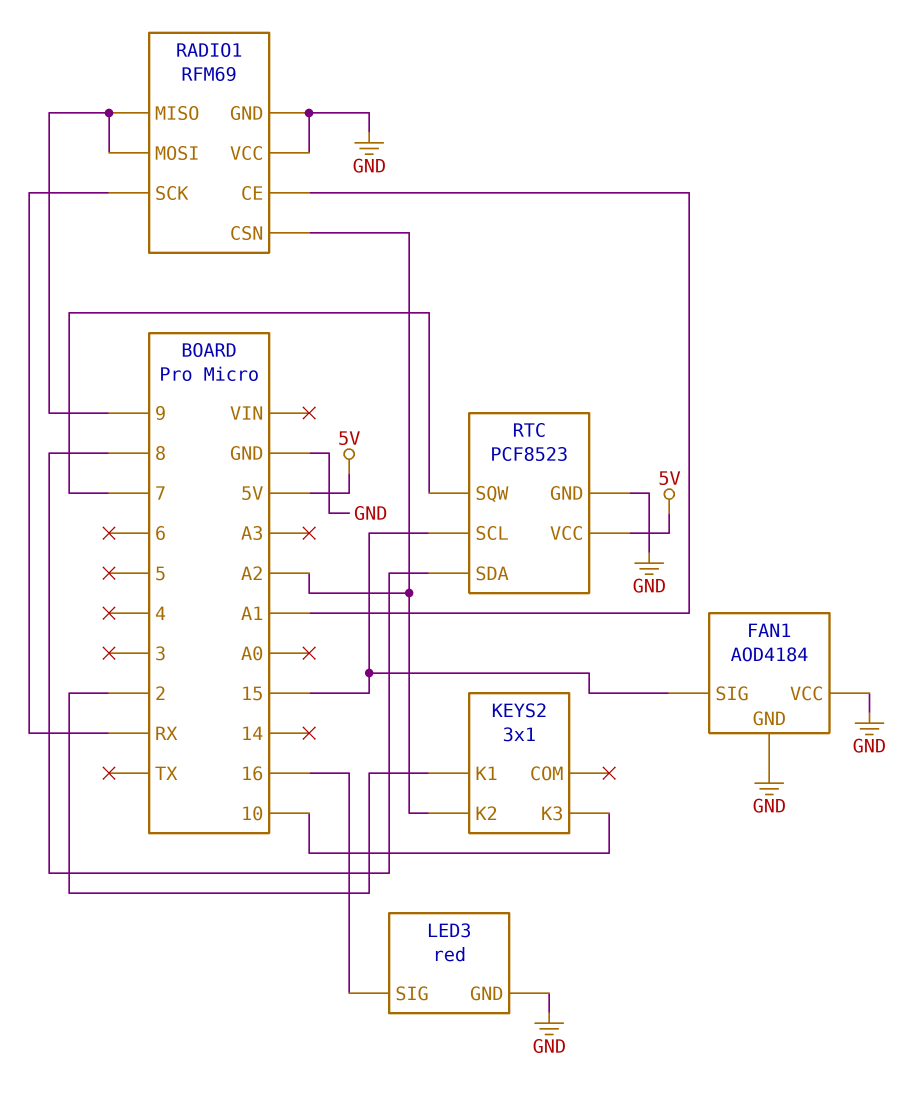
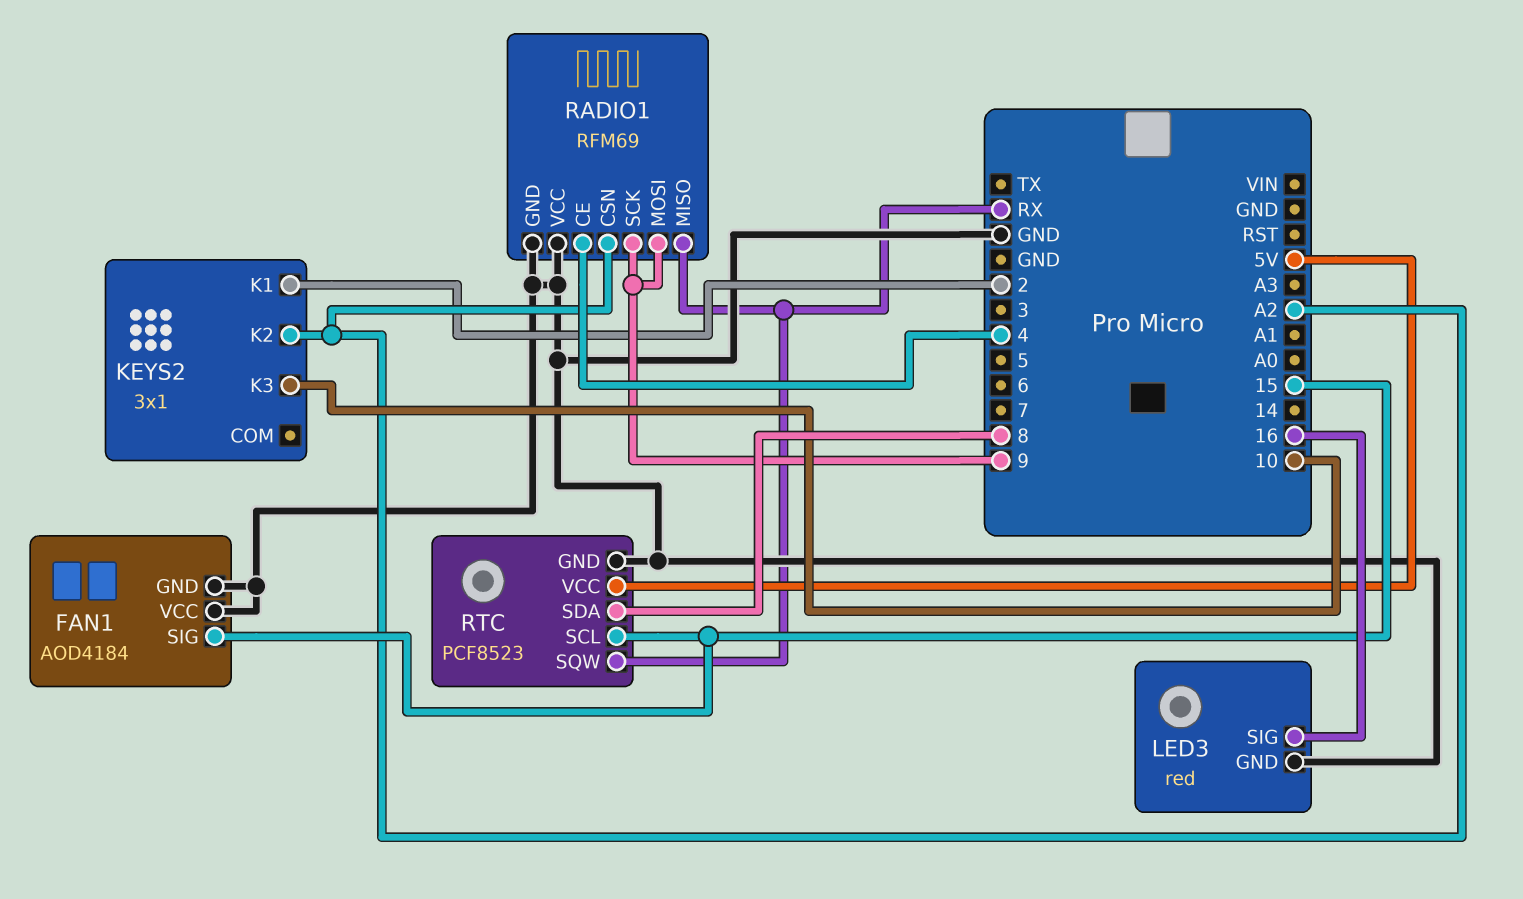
RADIO1 pin CE: A1 -> 4
RADIO1 pin MISO: 9 -> RX
RADIO1 pin SCK: RX -> 9
RTC pin SQW: 7 -> RX

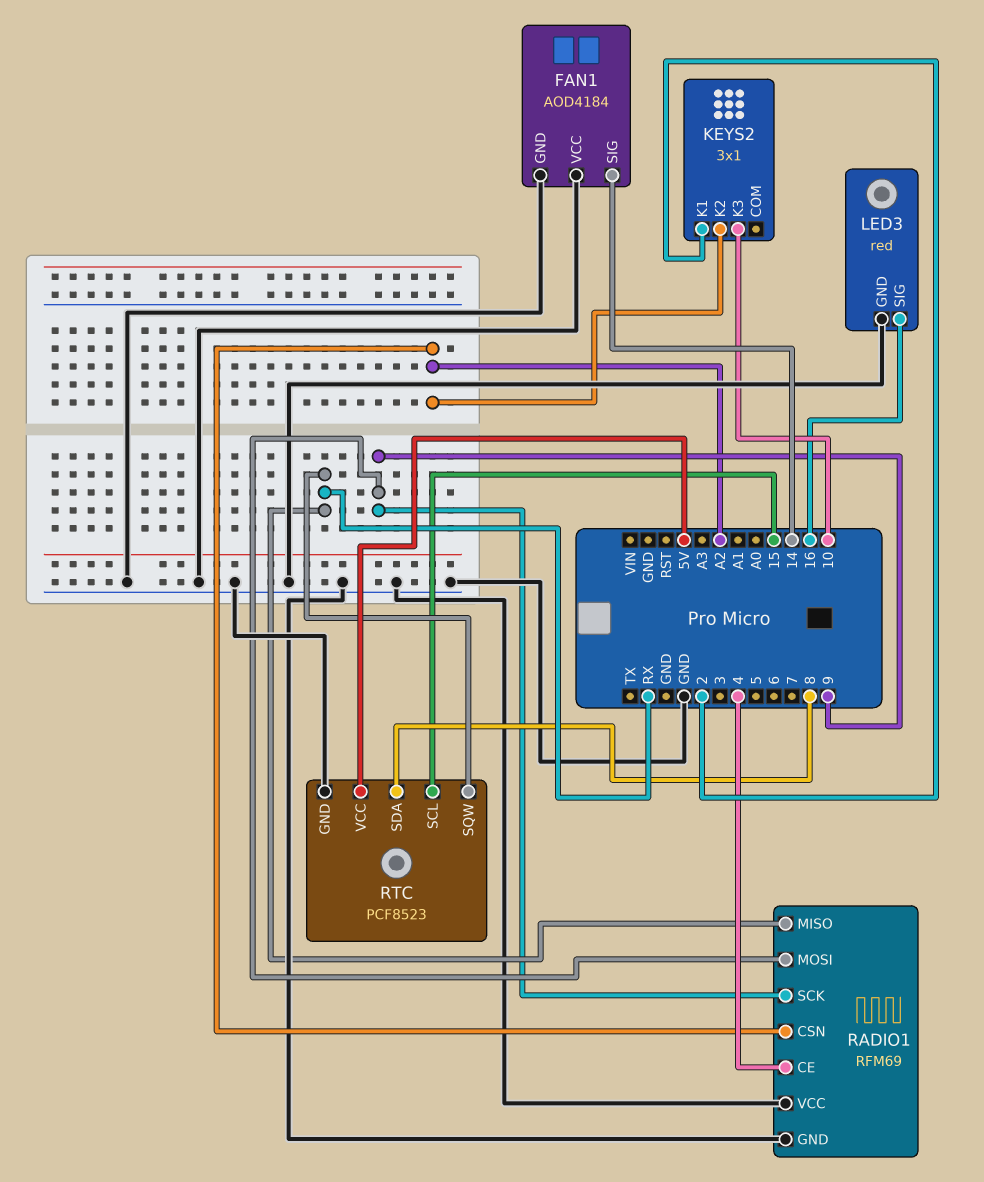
FAN1 pin SIG: 15 -> 14

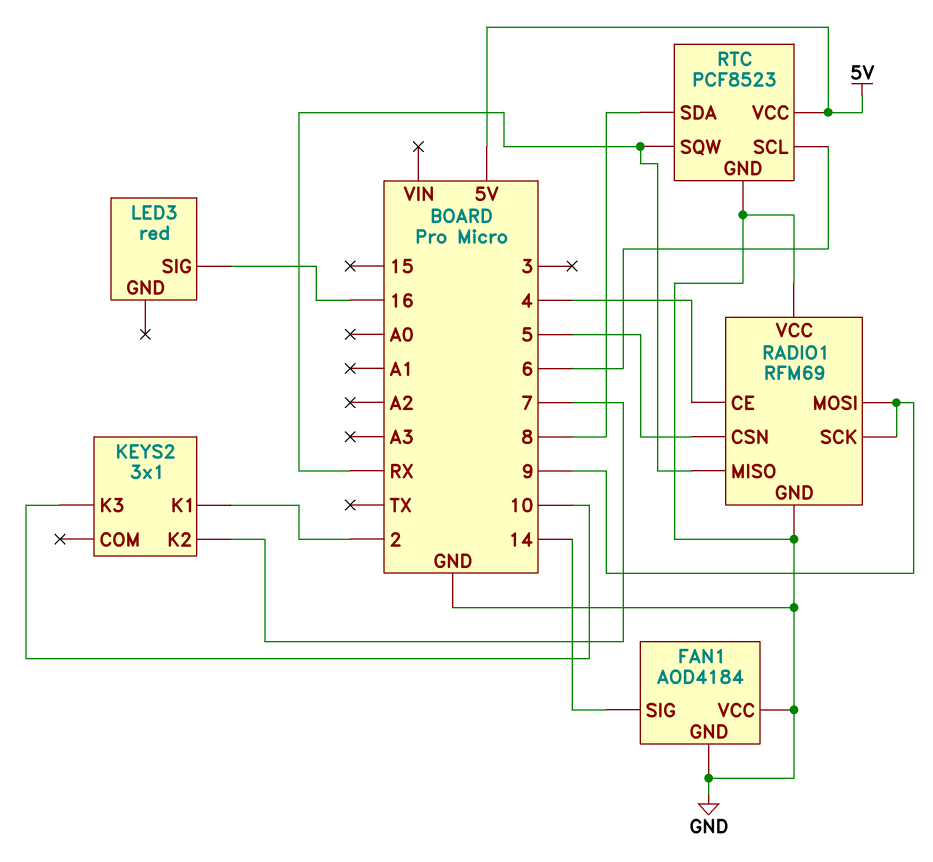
KEYS2 pin K2: A2 -> 7
LED3 pin GND: GND -> none
RADIO1 pin CSN: A2 -> 5
RTC pin SCL: 15 -> 6

